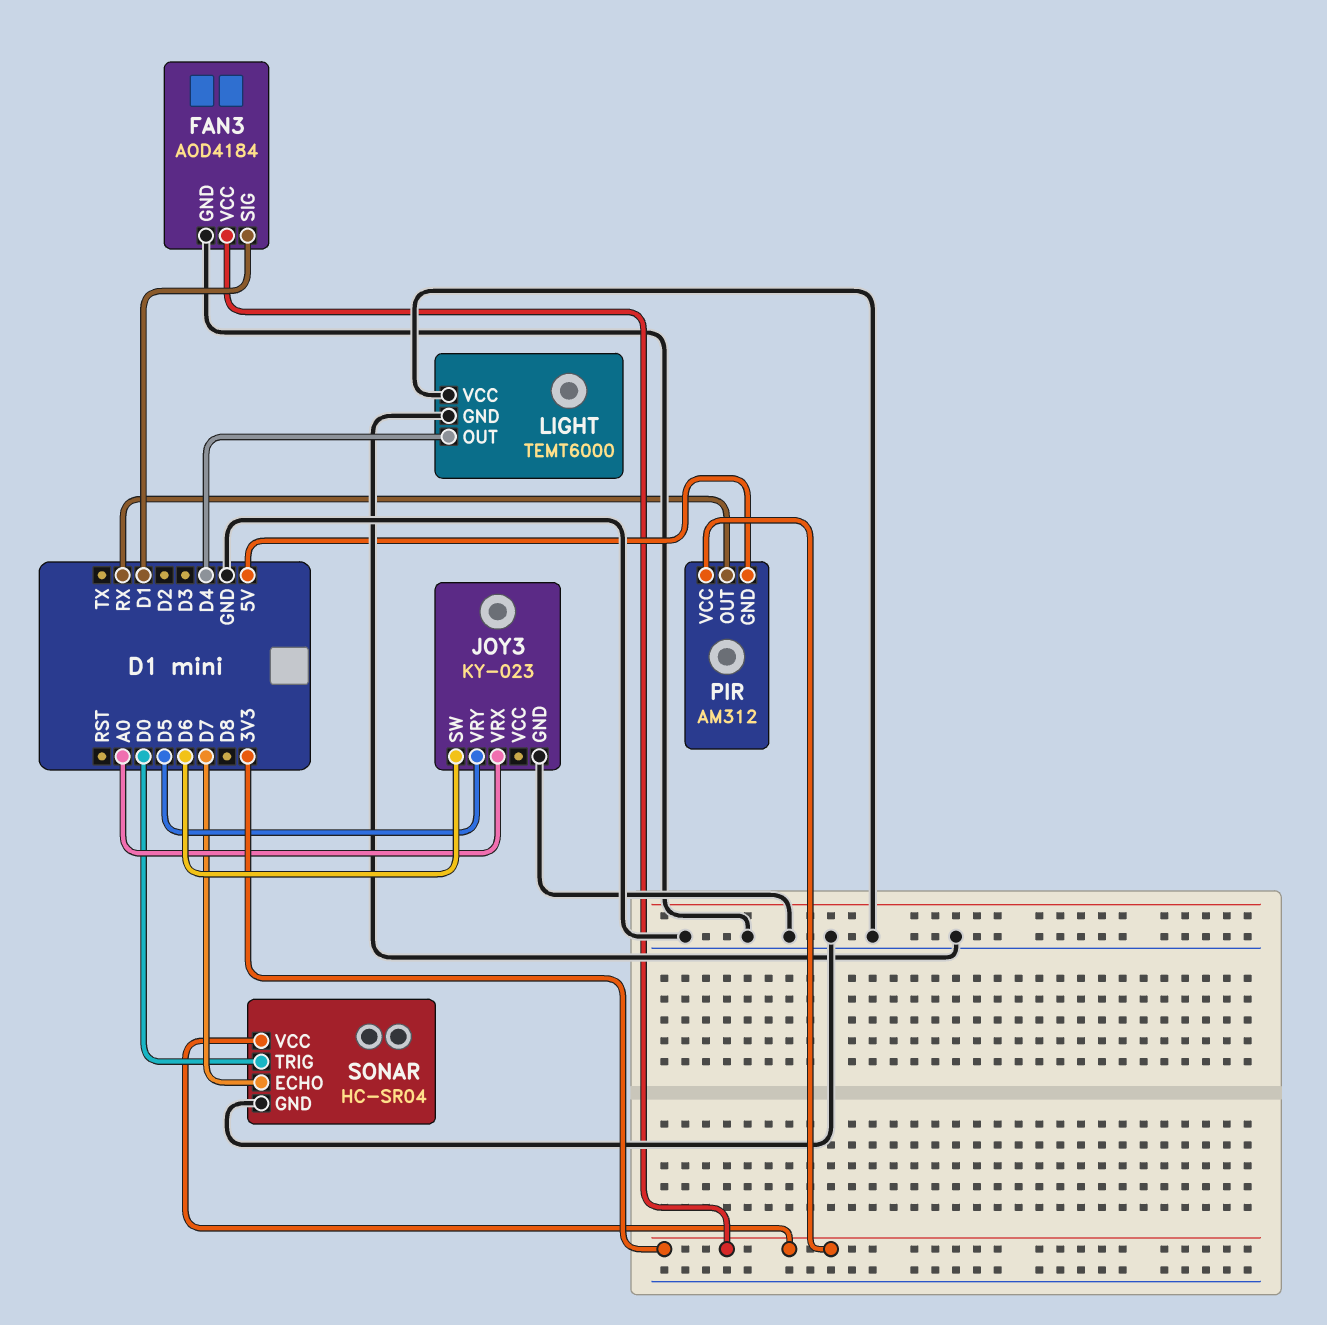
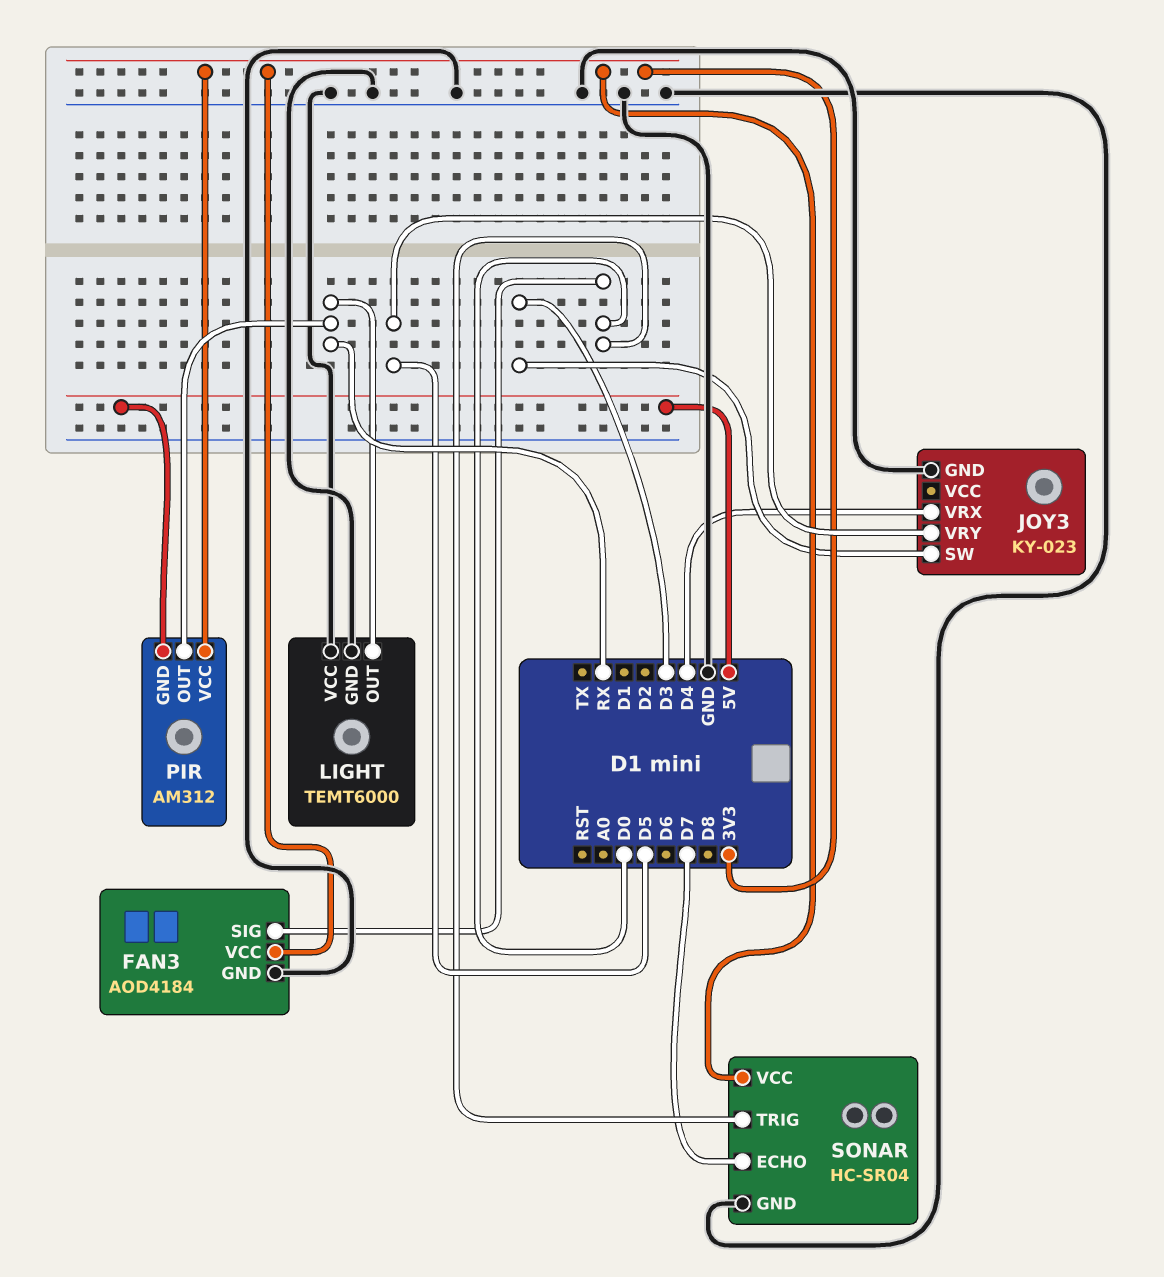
FAN3 pin SIG: D1 -> D0
JOY3 pin SW: D6 -> D3
JOY3 pin VRX: A0 -> D4
LIGHT pin OUT: D4 -> RX

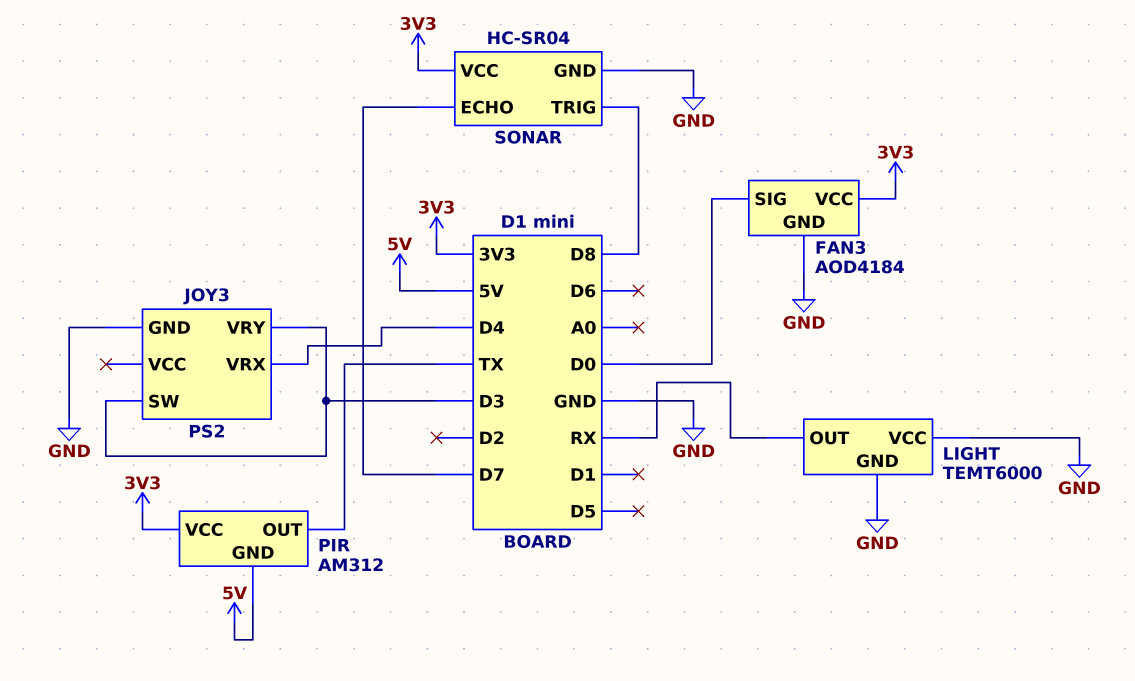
JOY3: KY-023 -> PS2
JOY3 pin VRY: D5 -> D3
PIR pin OUT: RX -> TX
SONAR pin TRIG: D0 -> D8

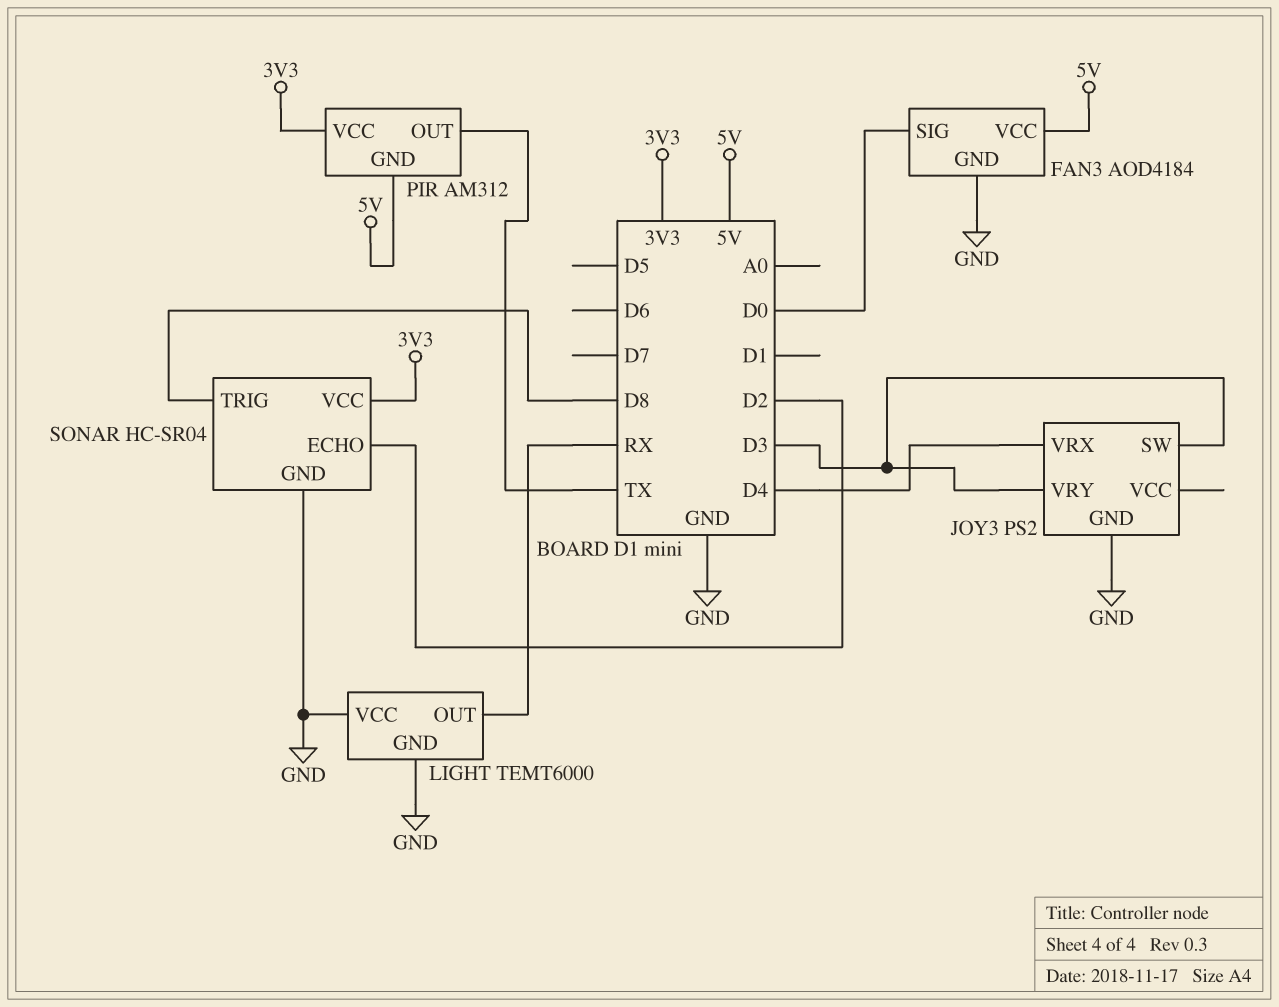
FAN3 pin VCC: 3V3 -> 5V
SONAR pin ECHO: D7 -> D2

